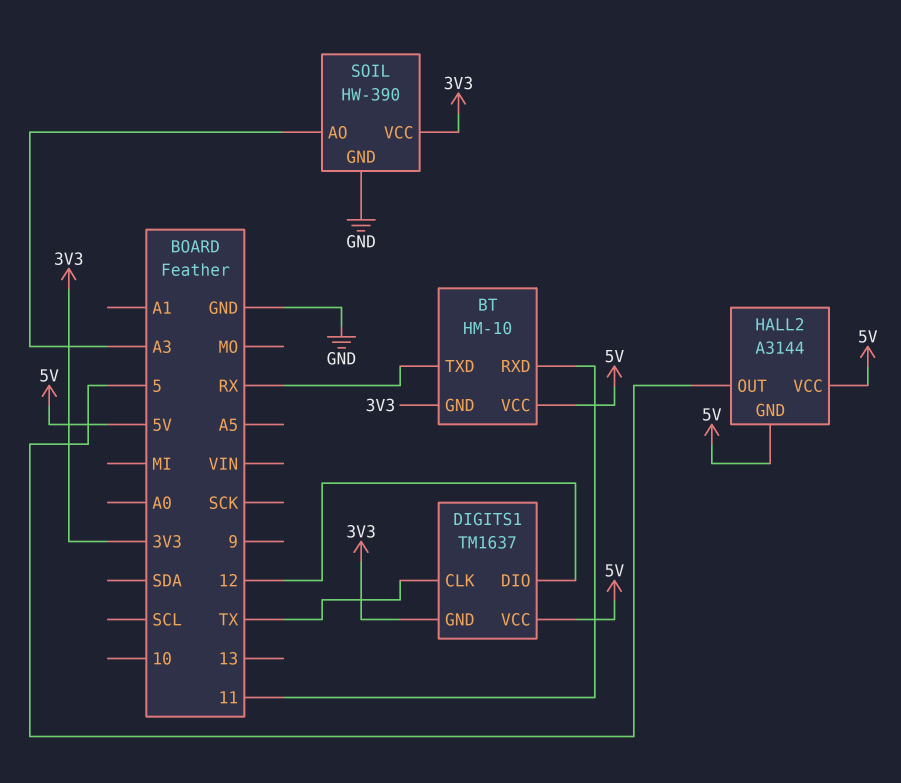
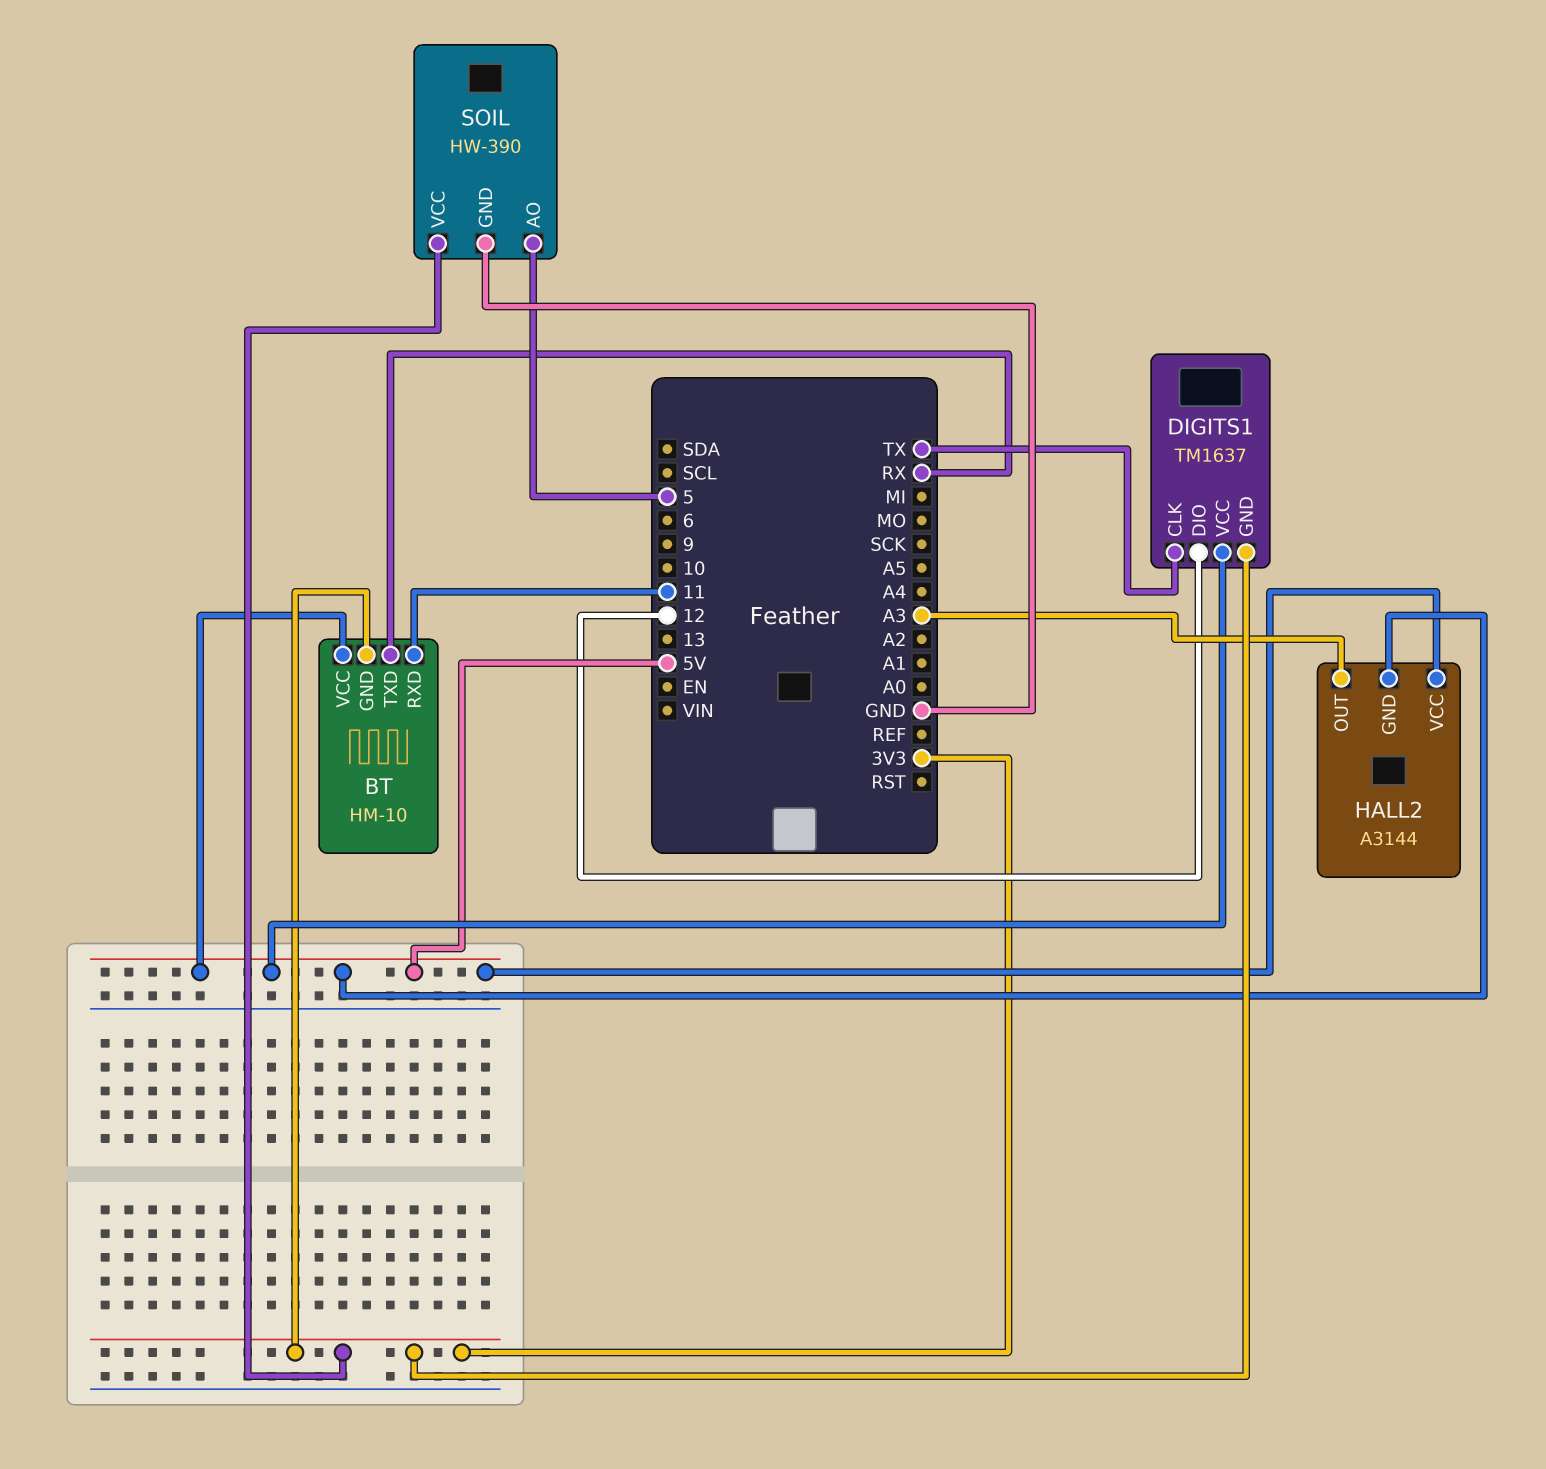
HALL2 pin OUT: 5 -> A3
SOIL pin AO: A3 -> 5

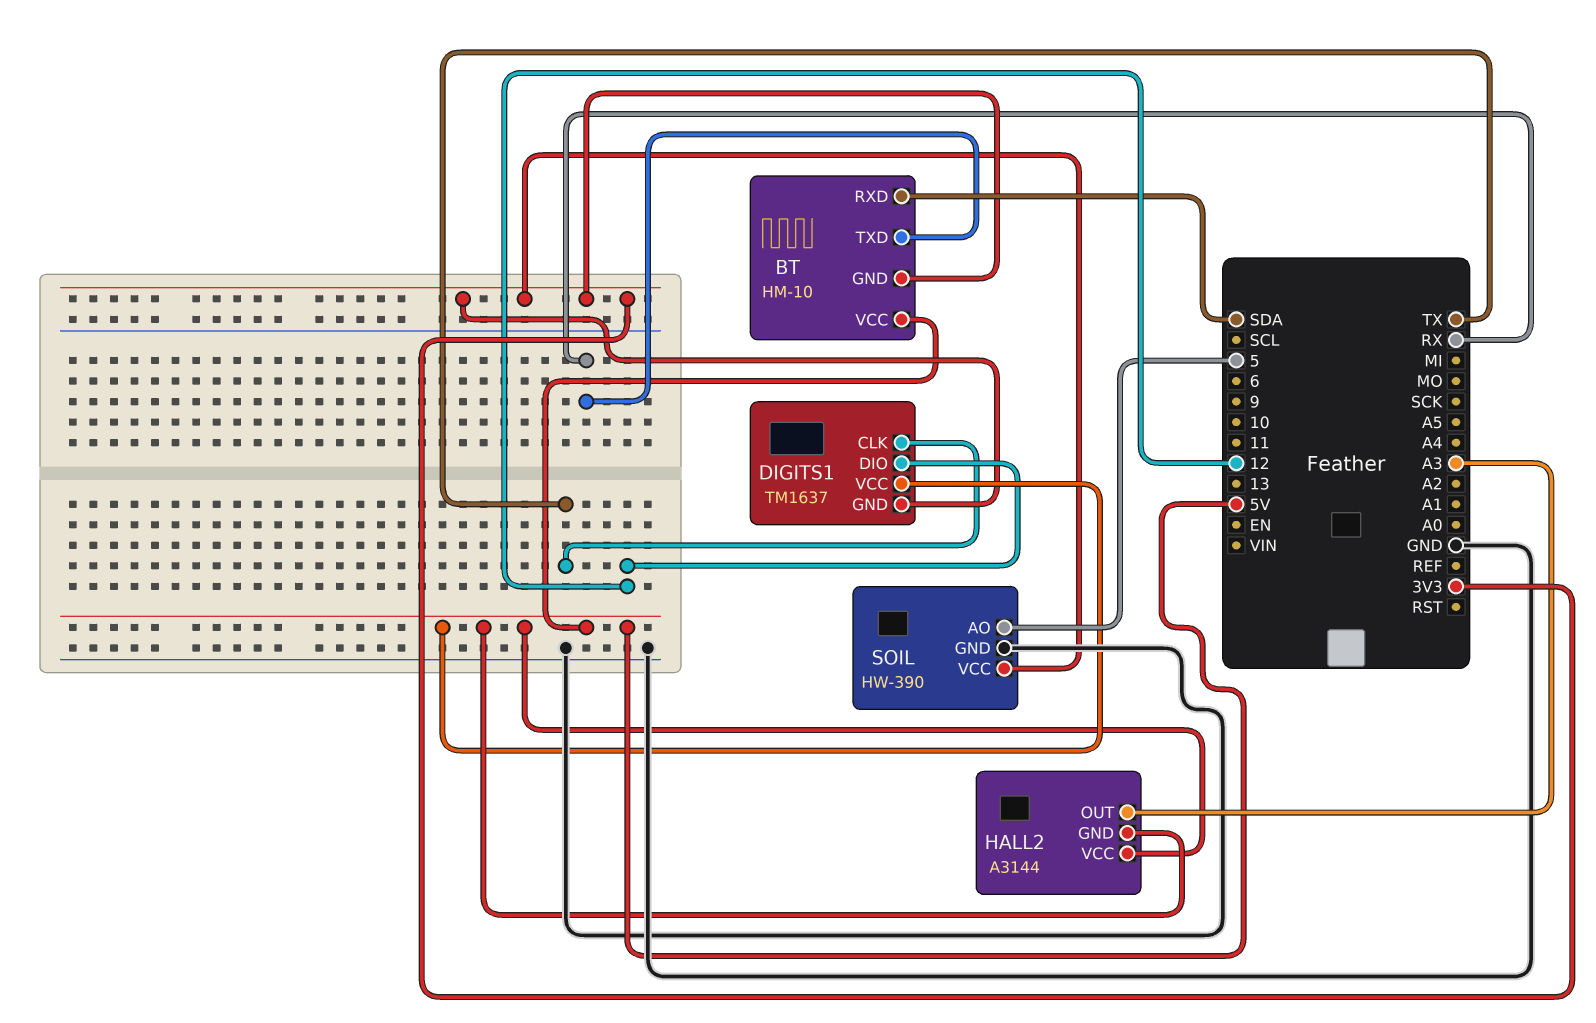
BT pin RXD: 11 -> SDA

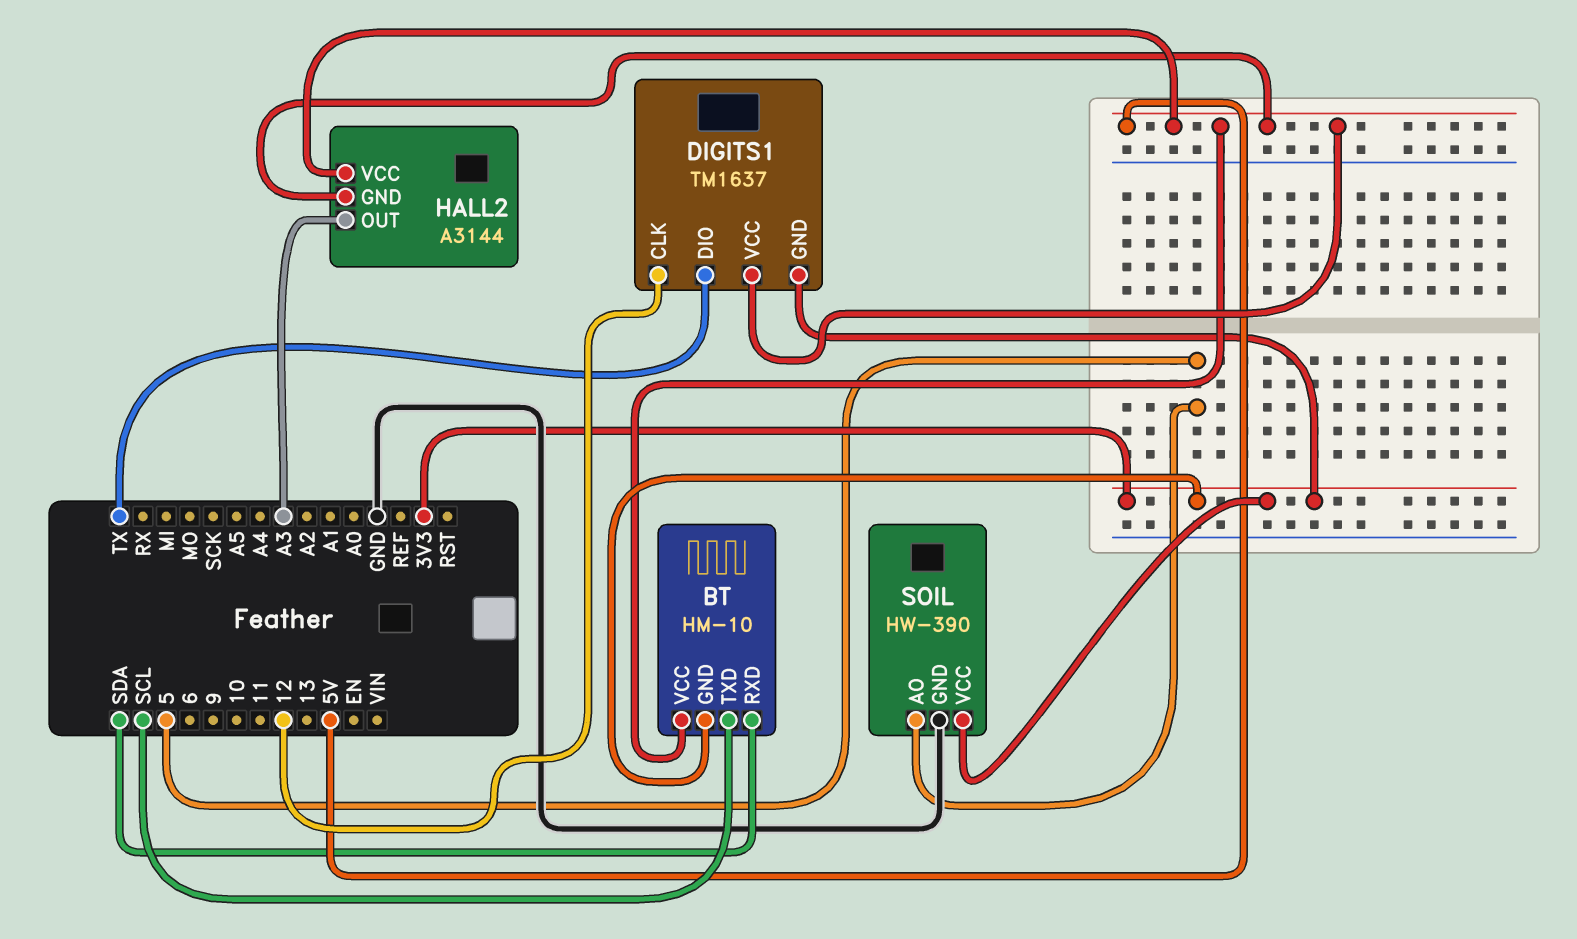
BT pin TXD: RX -> SCL
DIGITS1 pin CLK: TX -> 12
DIGITS1 pin DIO: 12 -> TX

